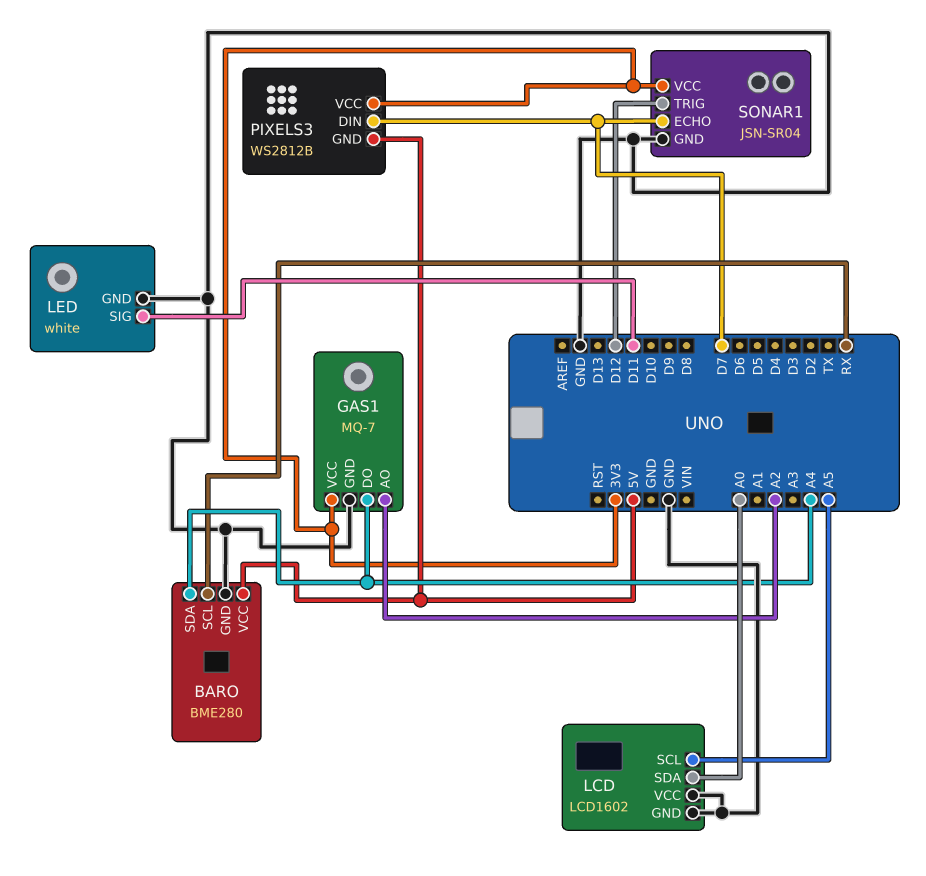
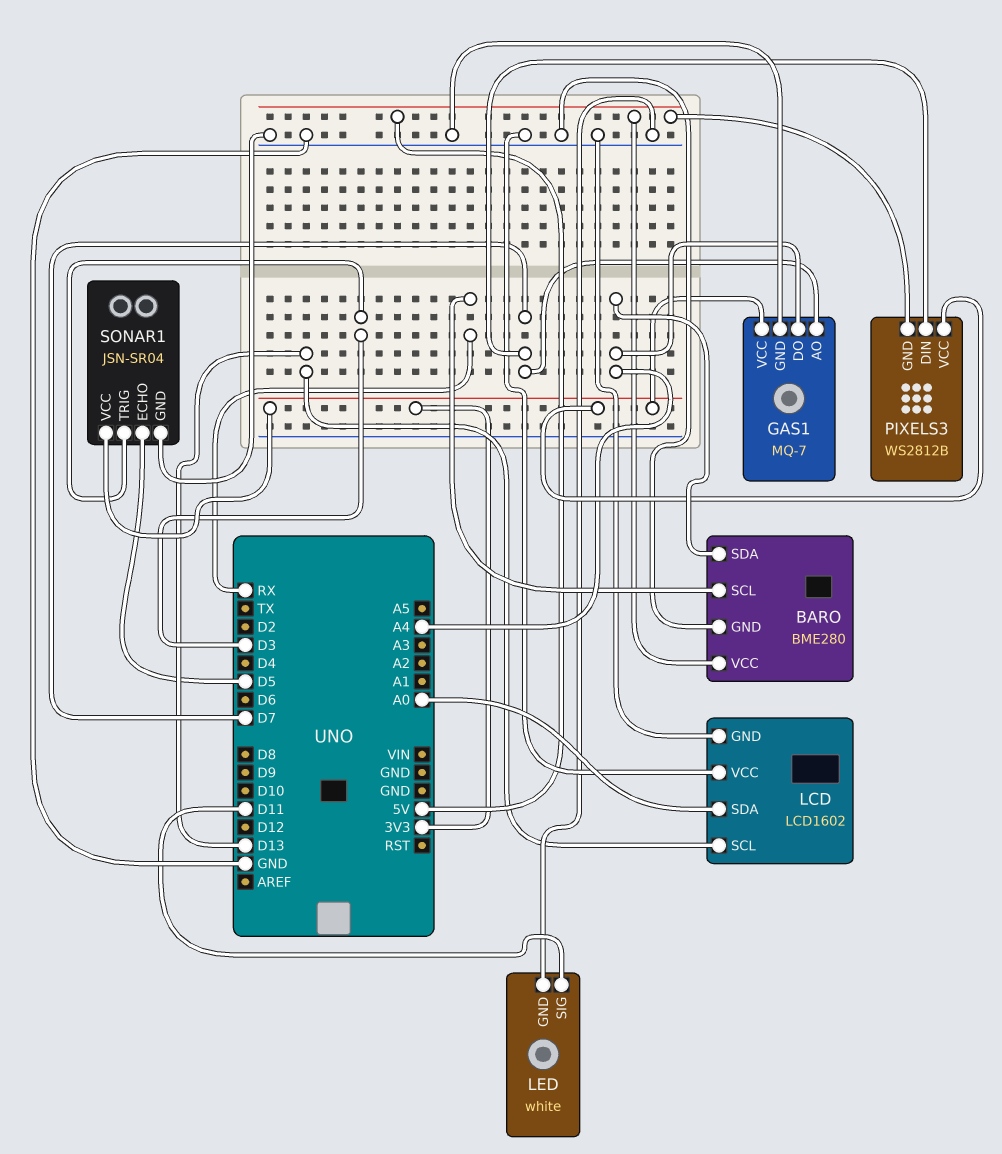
GAS1 pin AO: A2 -> D7
LCD pin SCL: A5 -> D13
SONAR1 pin ECHO: D7 -> D5
SONAR1 pin TRIG: D12 -> D3

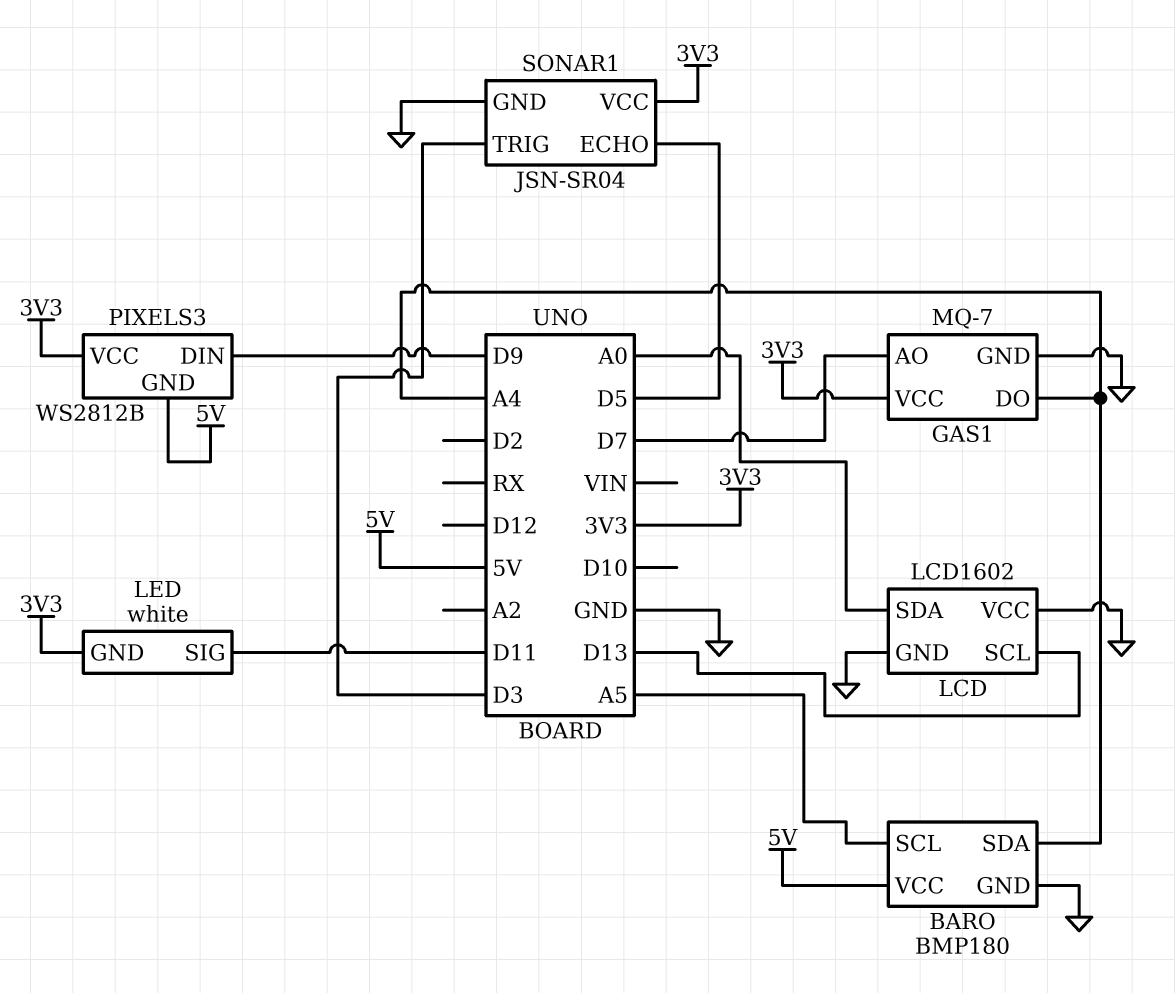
BARO: BME280 -> BMP180
BARO pin SCL: RX -> A5
LED pin GND: GND -> 3V3
PIXELS3 pin DIN: D7 -> D9

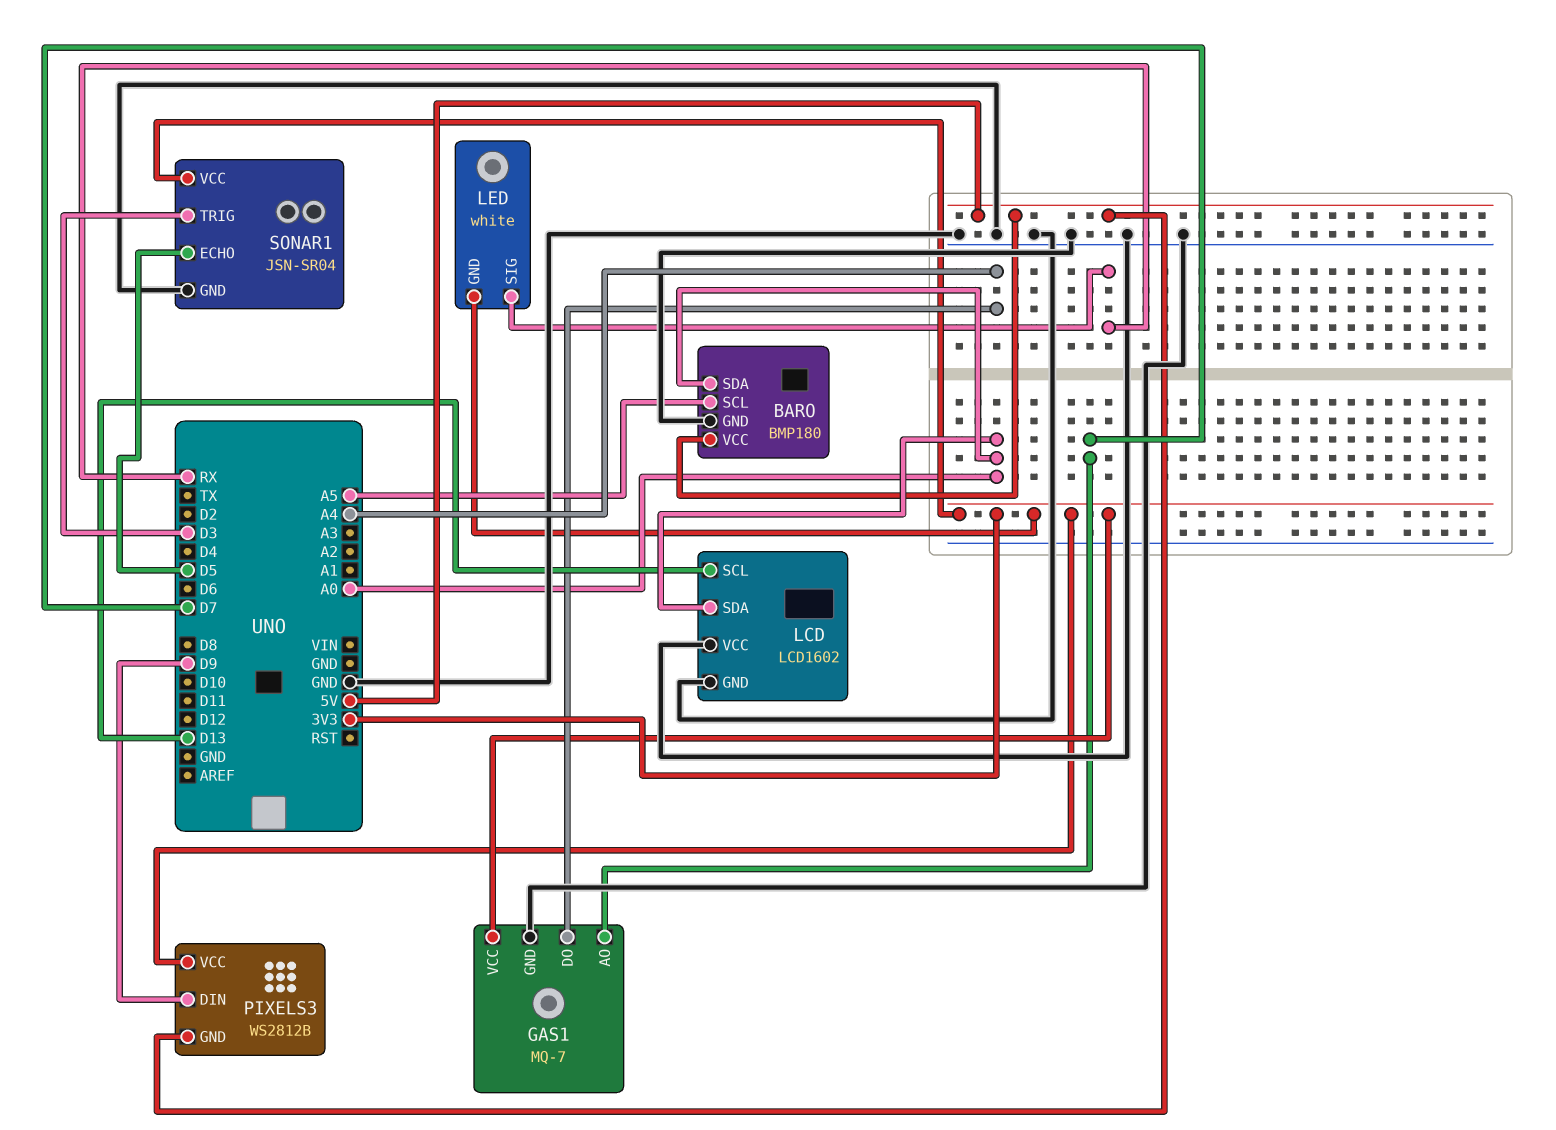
BARO pin SDA: A4 -> A0
LED pin SIG: D11 -> RX

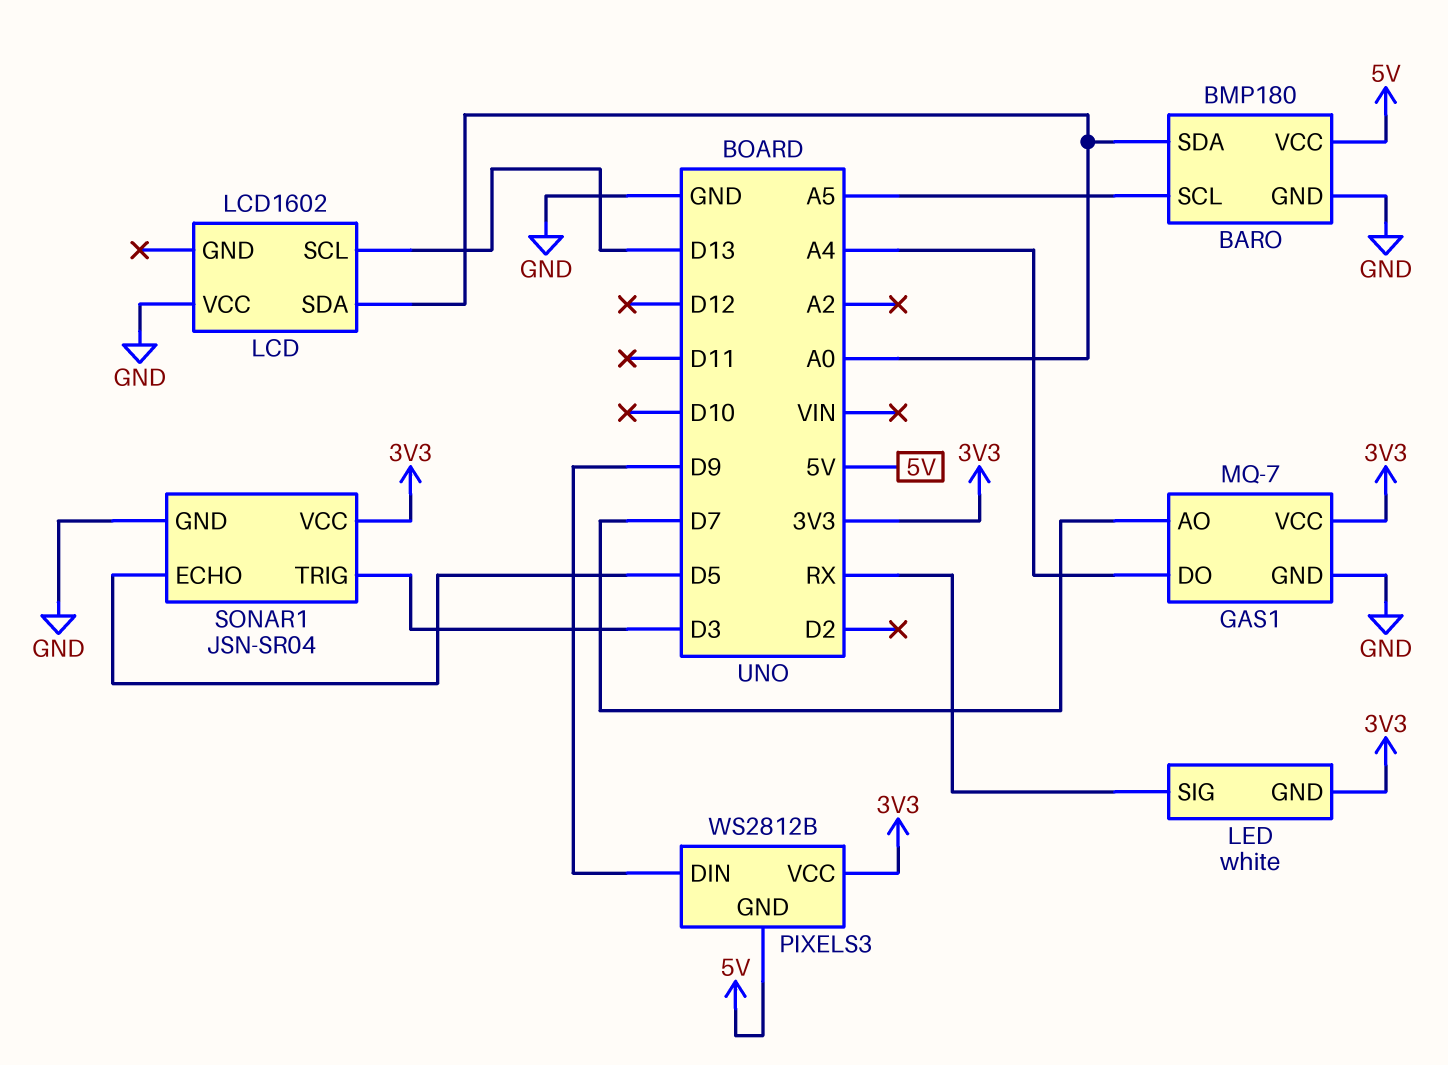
LCD pin GND: GND -> none

